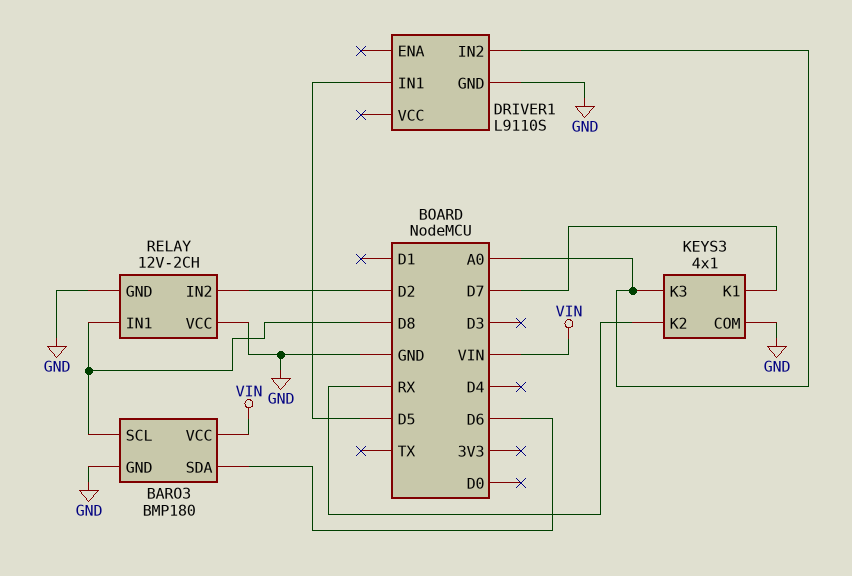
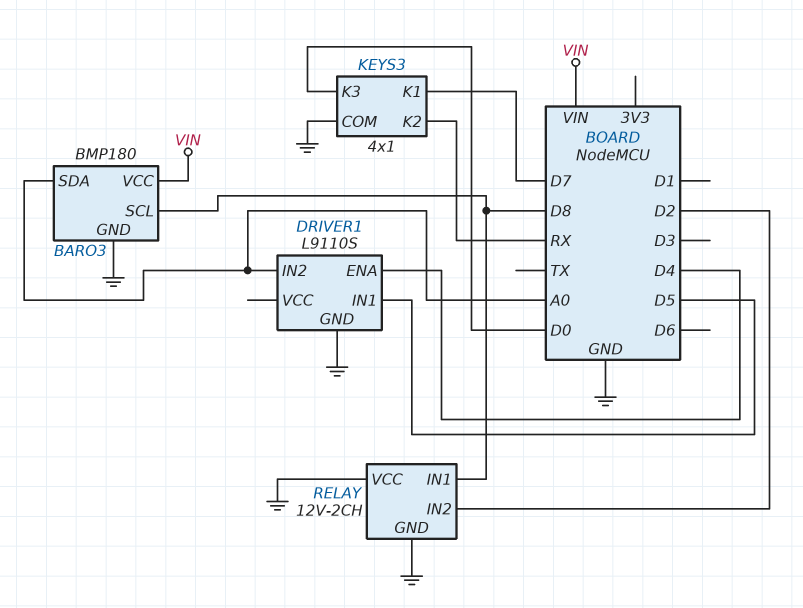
BARO3 pin SDA: D6 -> A0
DRIVER1 pin ENA: none -> D4
KEYS3 pin K3: A0 -> D0

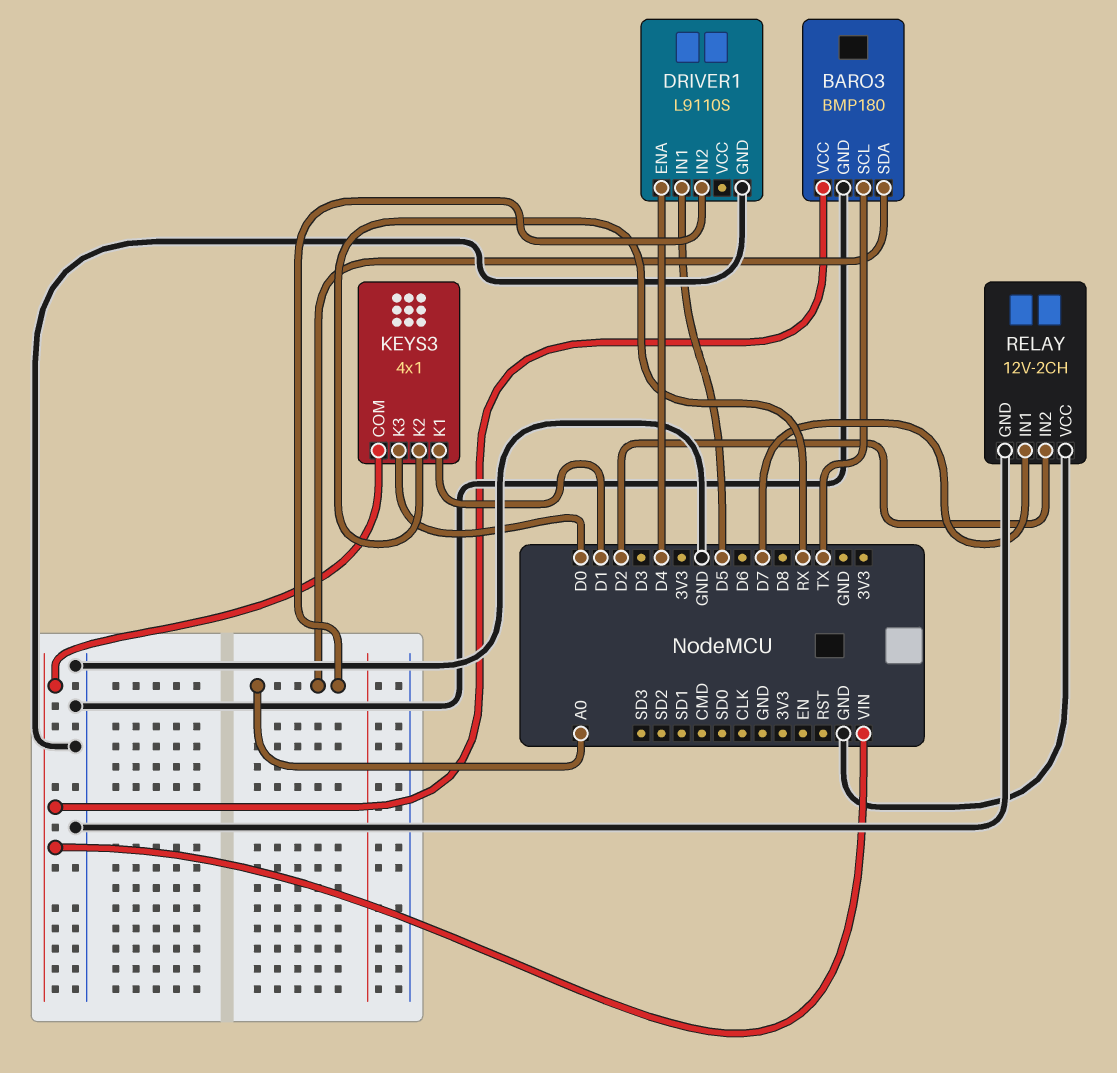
BARO3 pin SCL: D8 -> TX
KEYS3 pin COM: GND -> VIN
KEYS3 pin K1: D7 -> D1
RELAY pin IN1: D8 -> D7

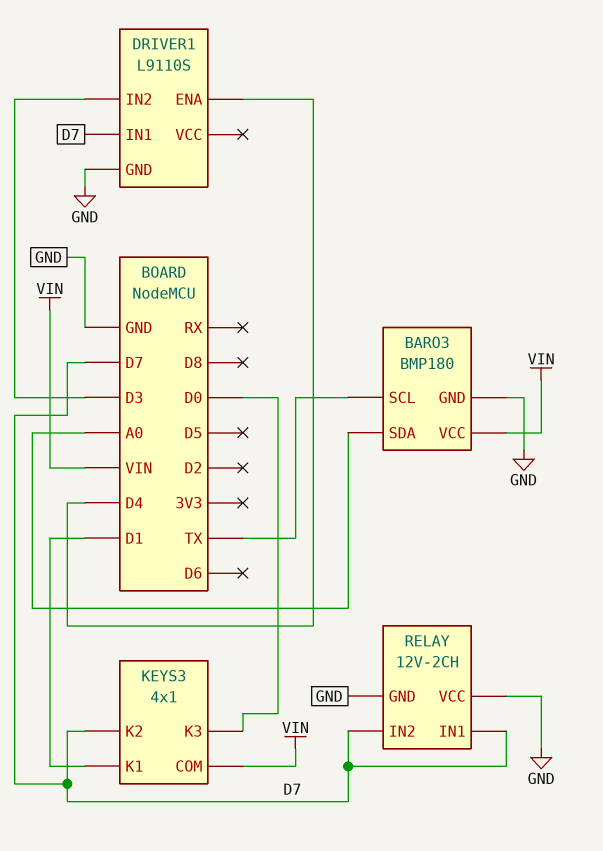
DRIVER1 pin IN1: D5 -> D7
DRIVER1 pin IN2: A0 -> D3
KEYS3 pin K2: RX -> D7
RELAY pin IN2: D2 -> D7

